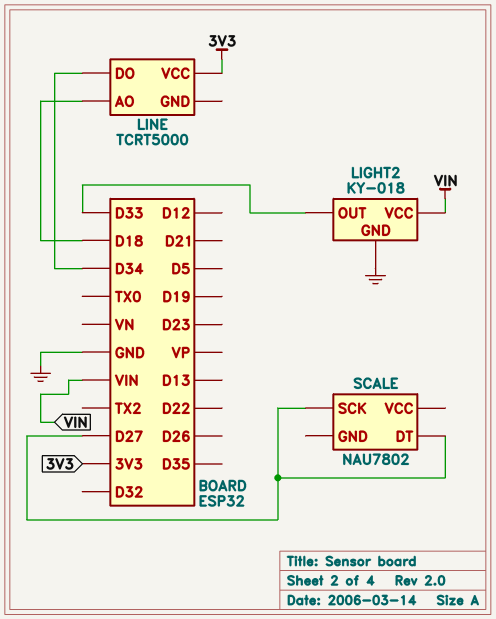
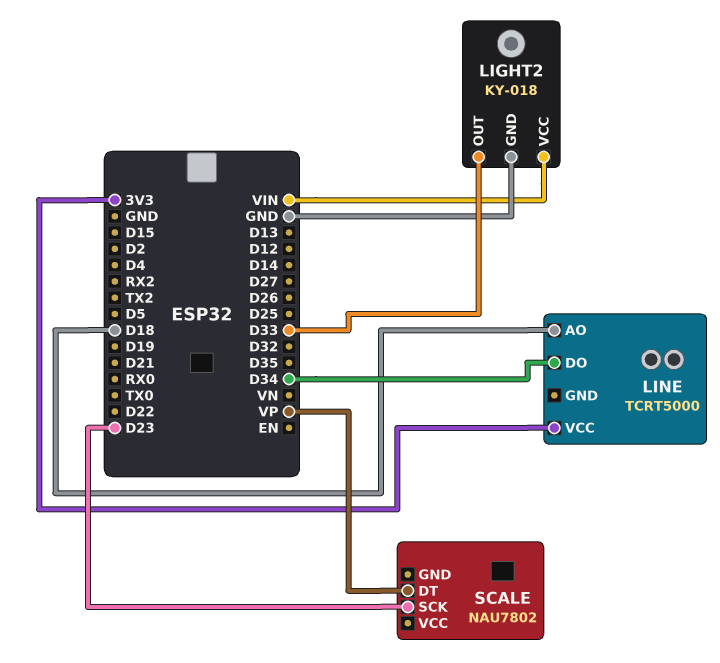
SCALE pin DT: D27 -> VP
SCALE pin SCK: D27 -> D23

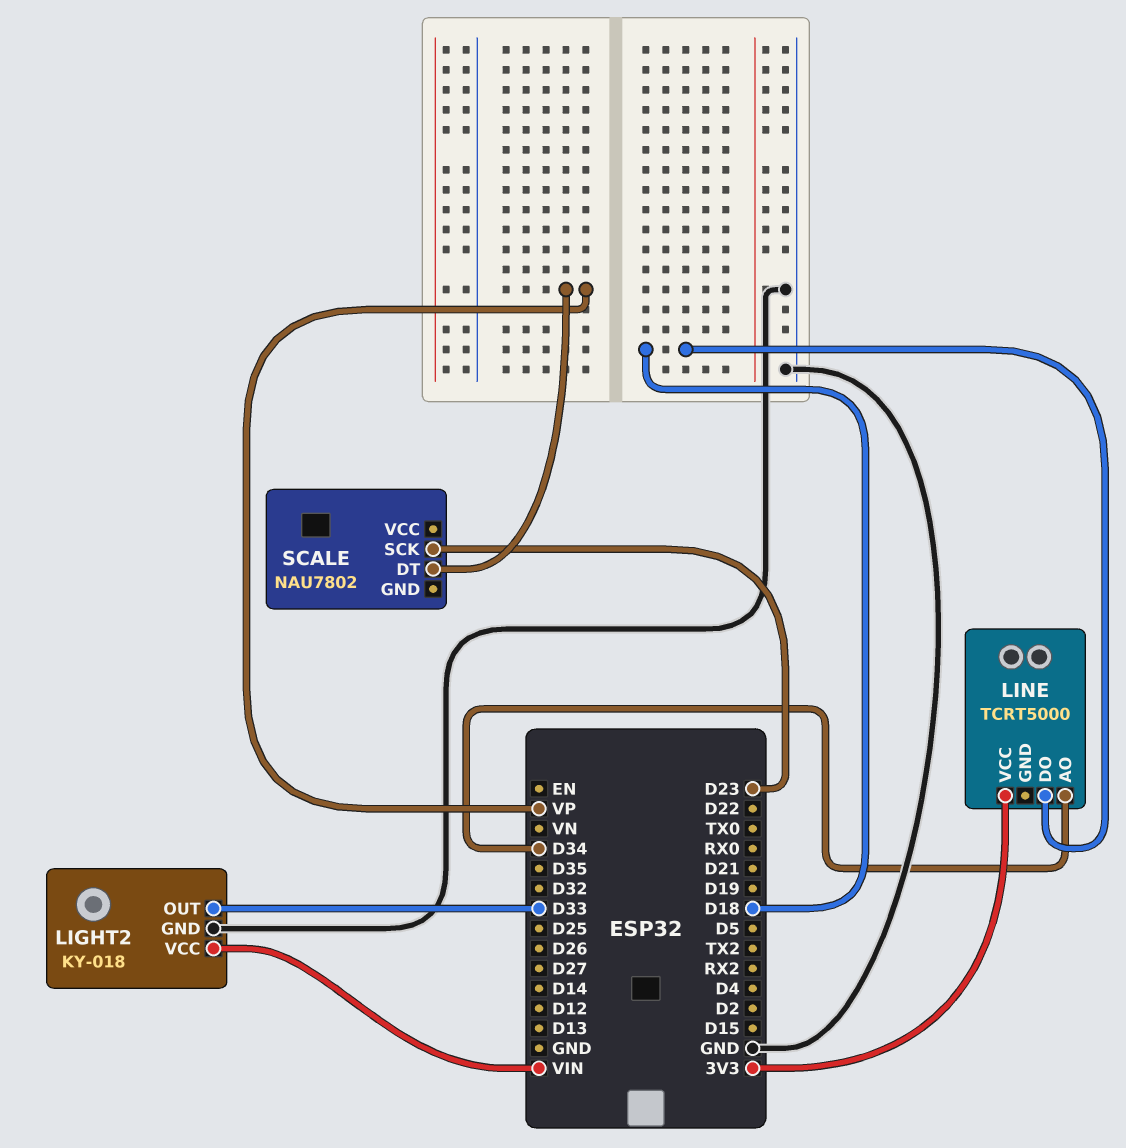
LINE pin AO: D18 -> D34
LINE pin DO: D34 -> D18

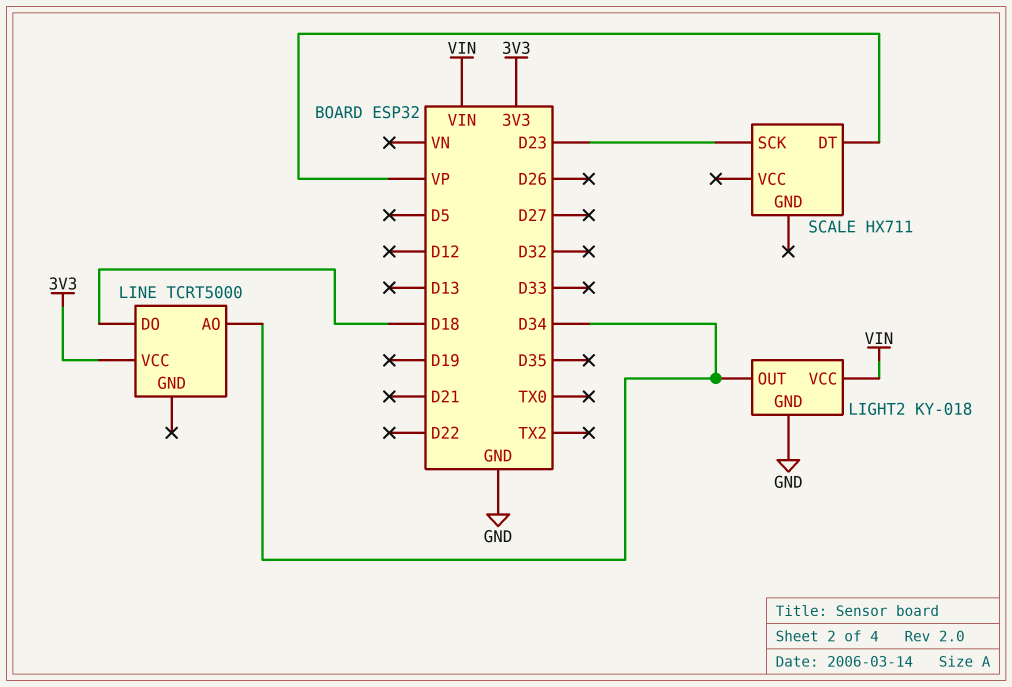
LIGHT2 pin OUT: D33 -> D34
SCALE: NAU7802 -> HX711

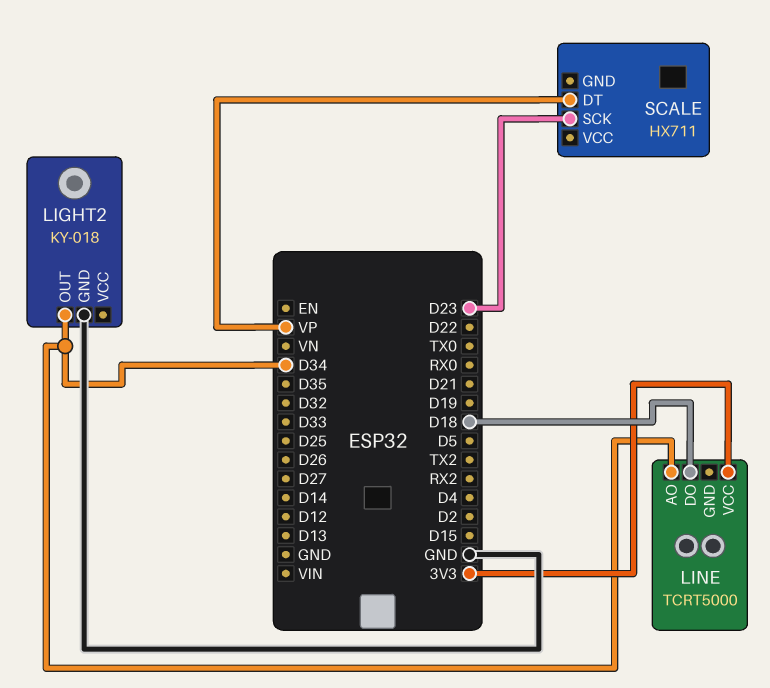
LIGHT2 pin VCC: VIN -> none

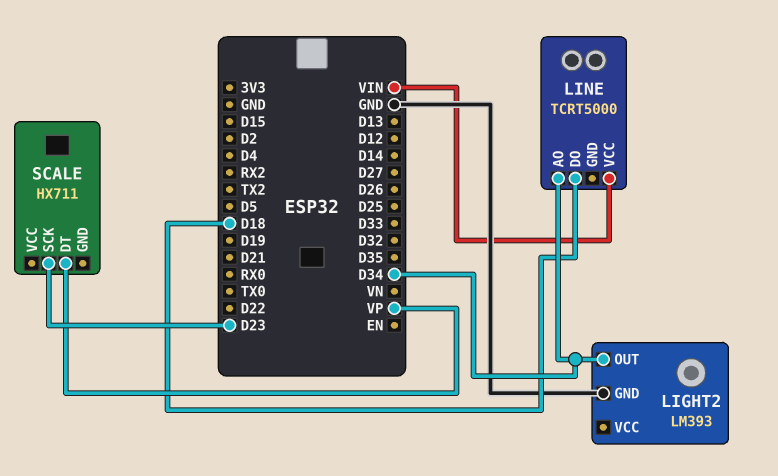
LIGHT2: KY-018 -> LM393
LINE pin VCC: 3V3 -> VIN

